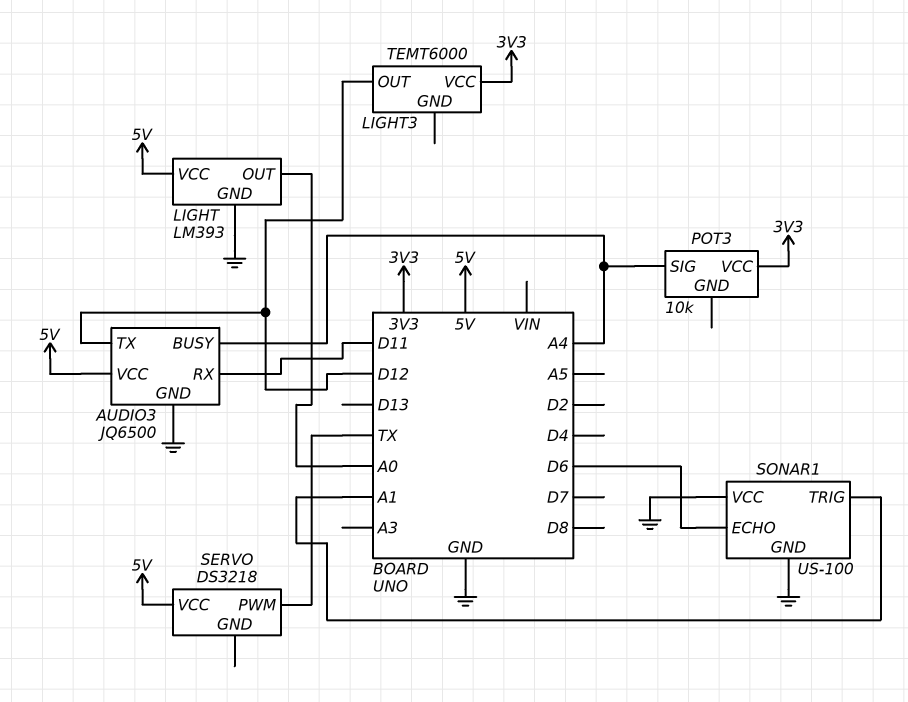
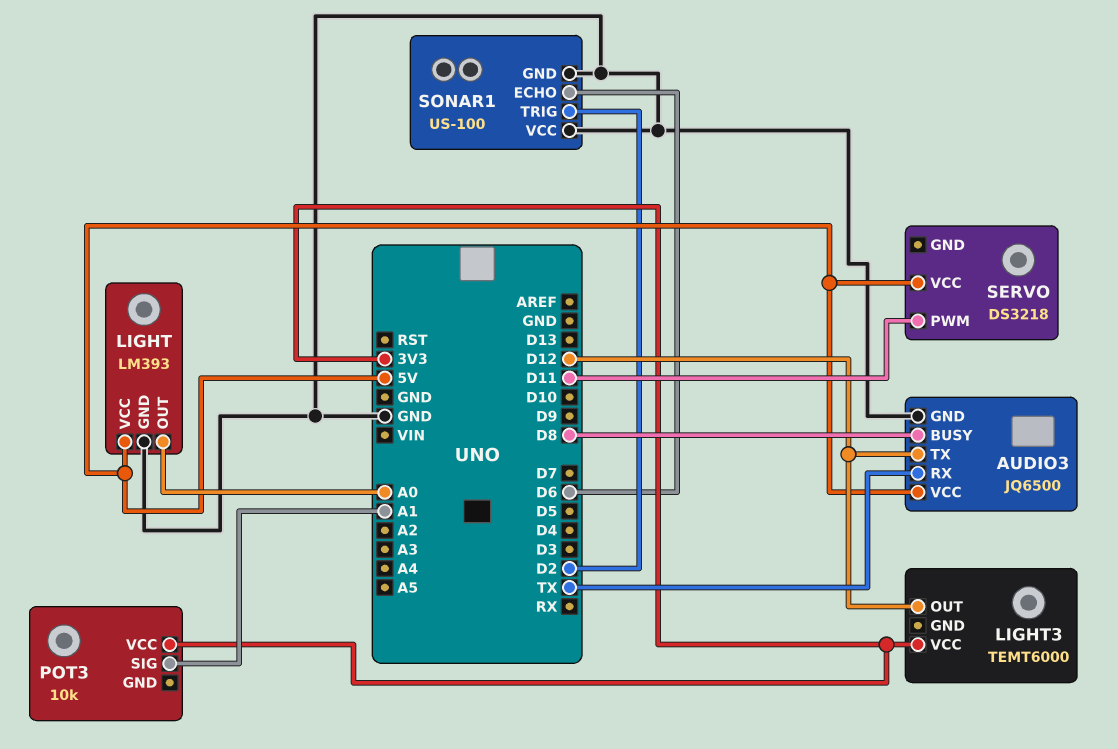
AUDIO3 pin BUSY: A4 -> D8
AUDIO3 pin RX: D11 -> TX
POT3 pin SIG: A4 -> A1
SERVO pin PWM: TX -> D11
SONAR1 pin TRIG: A1 -> D2

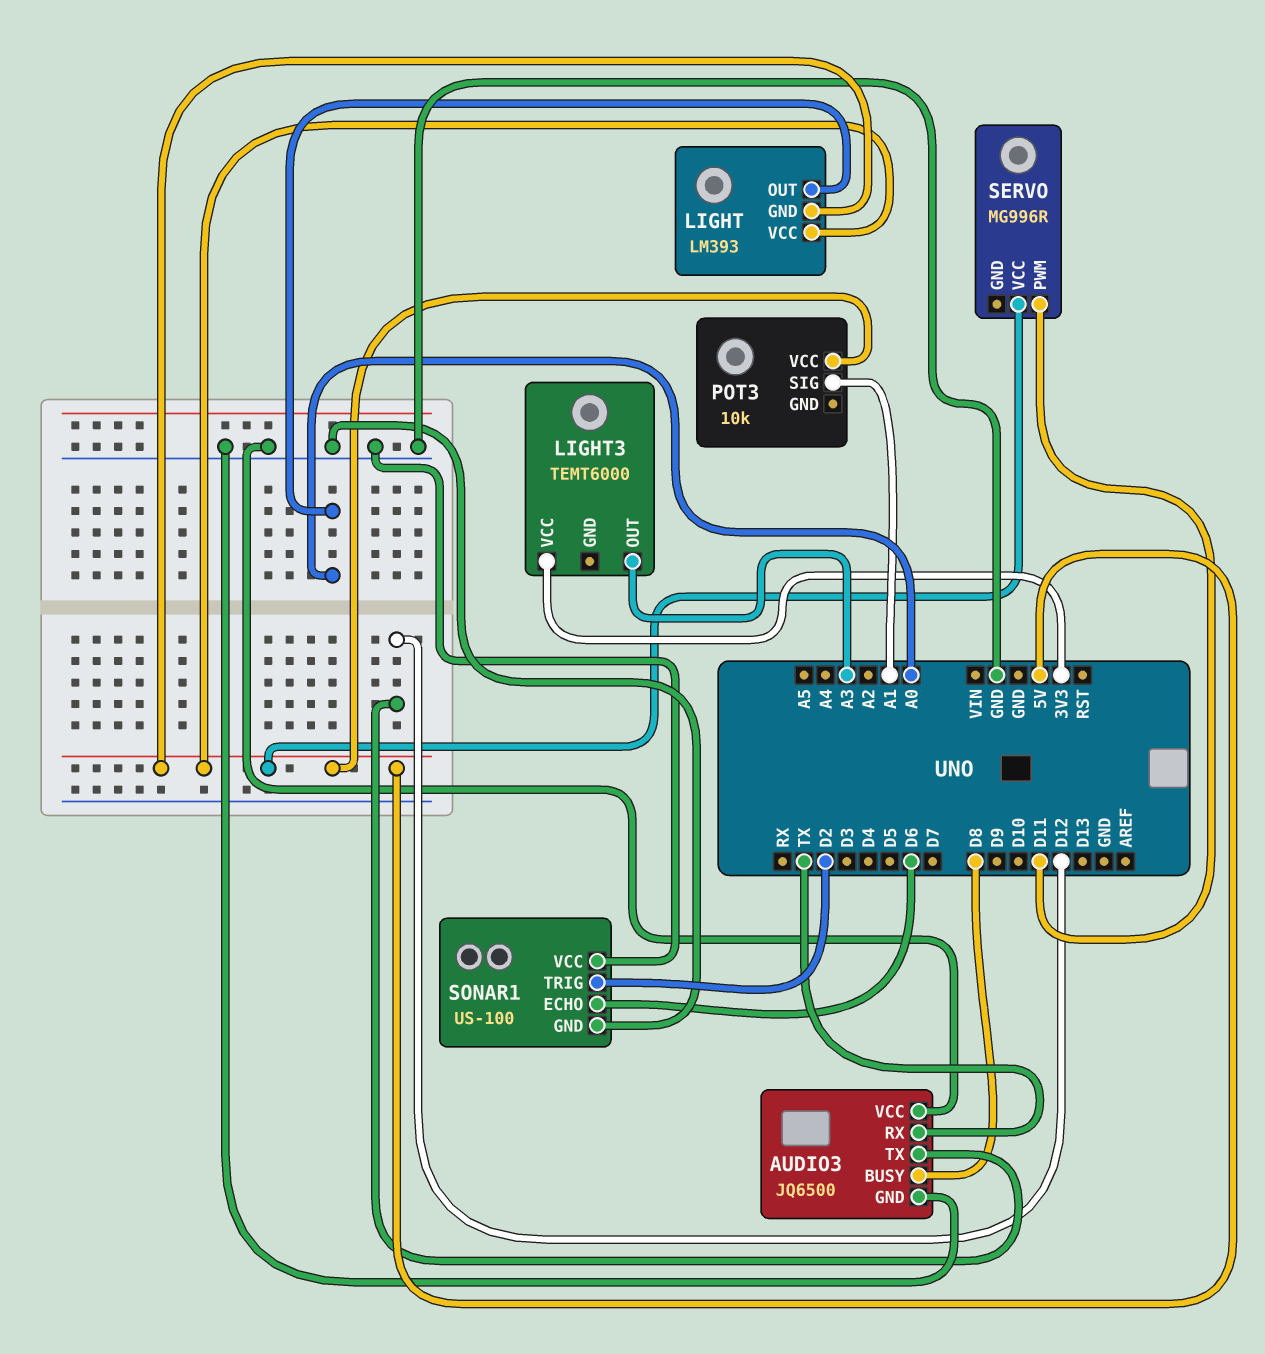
AUDIO3 pin VCC: 5V -> GND
LIGHT pin GND: GND -> 5V
LIGHT3 pin OUT: D12 -> A3
POT3 pin VCC: 3V3 -> 5V
SERVO: DS3218 -> MG996R

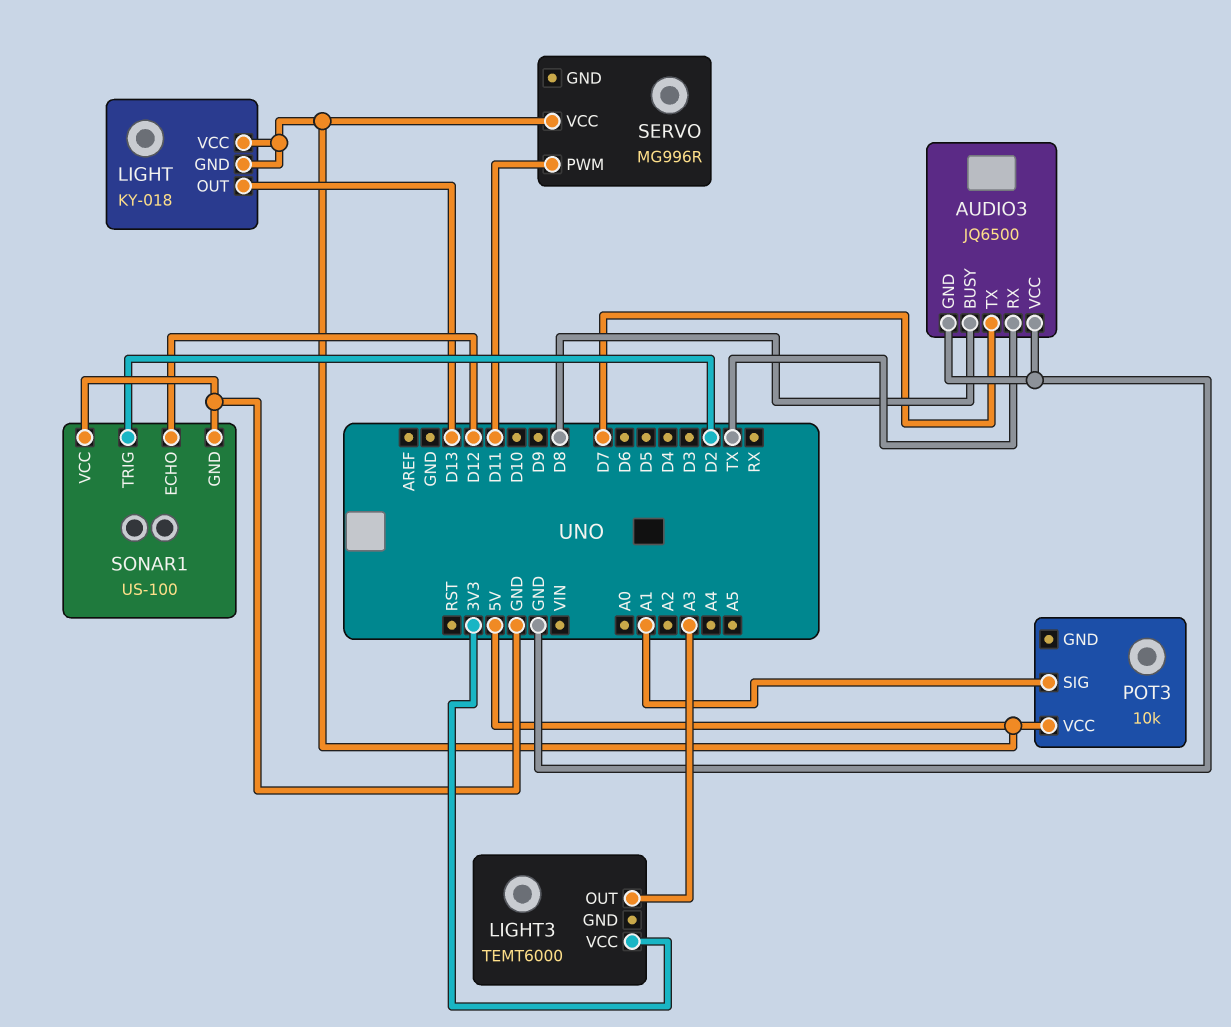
AUDIO3 pin TX: D12 -> D7
LIGHT: LM393 -> KY-018
LIGHT pin OUT: A0 -> D13
SONAR1 pin ECHO: D6 -> D12

